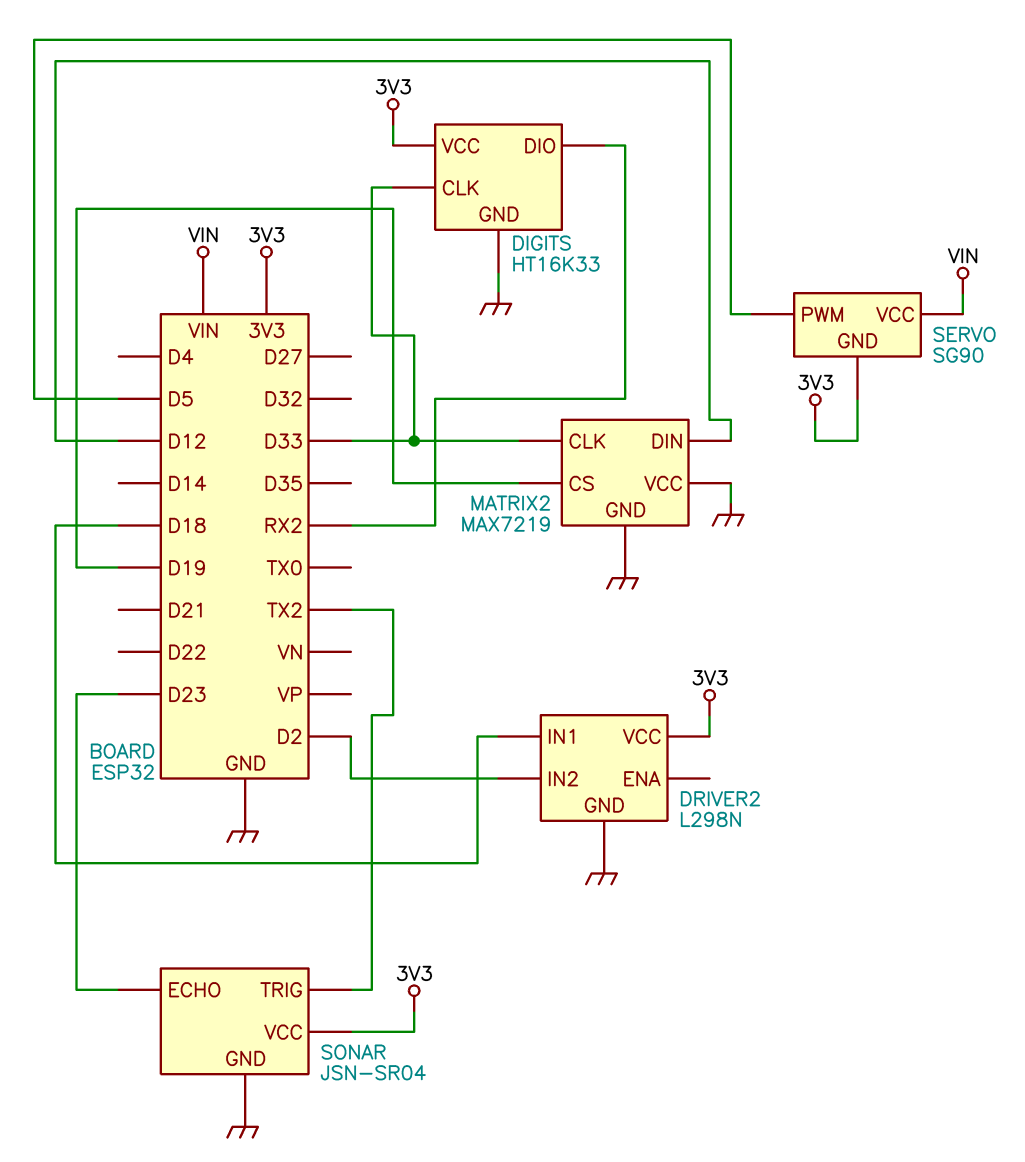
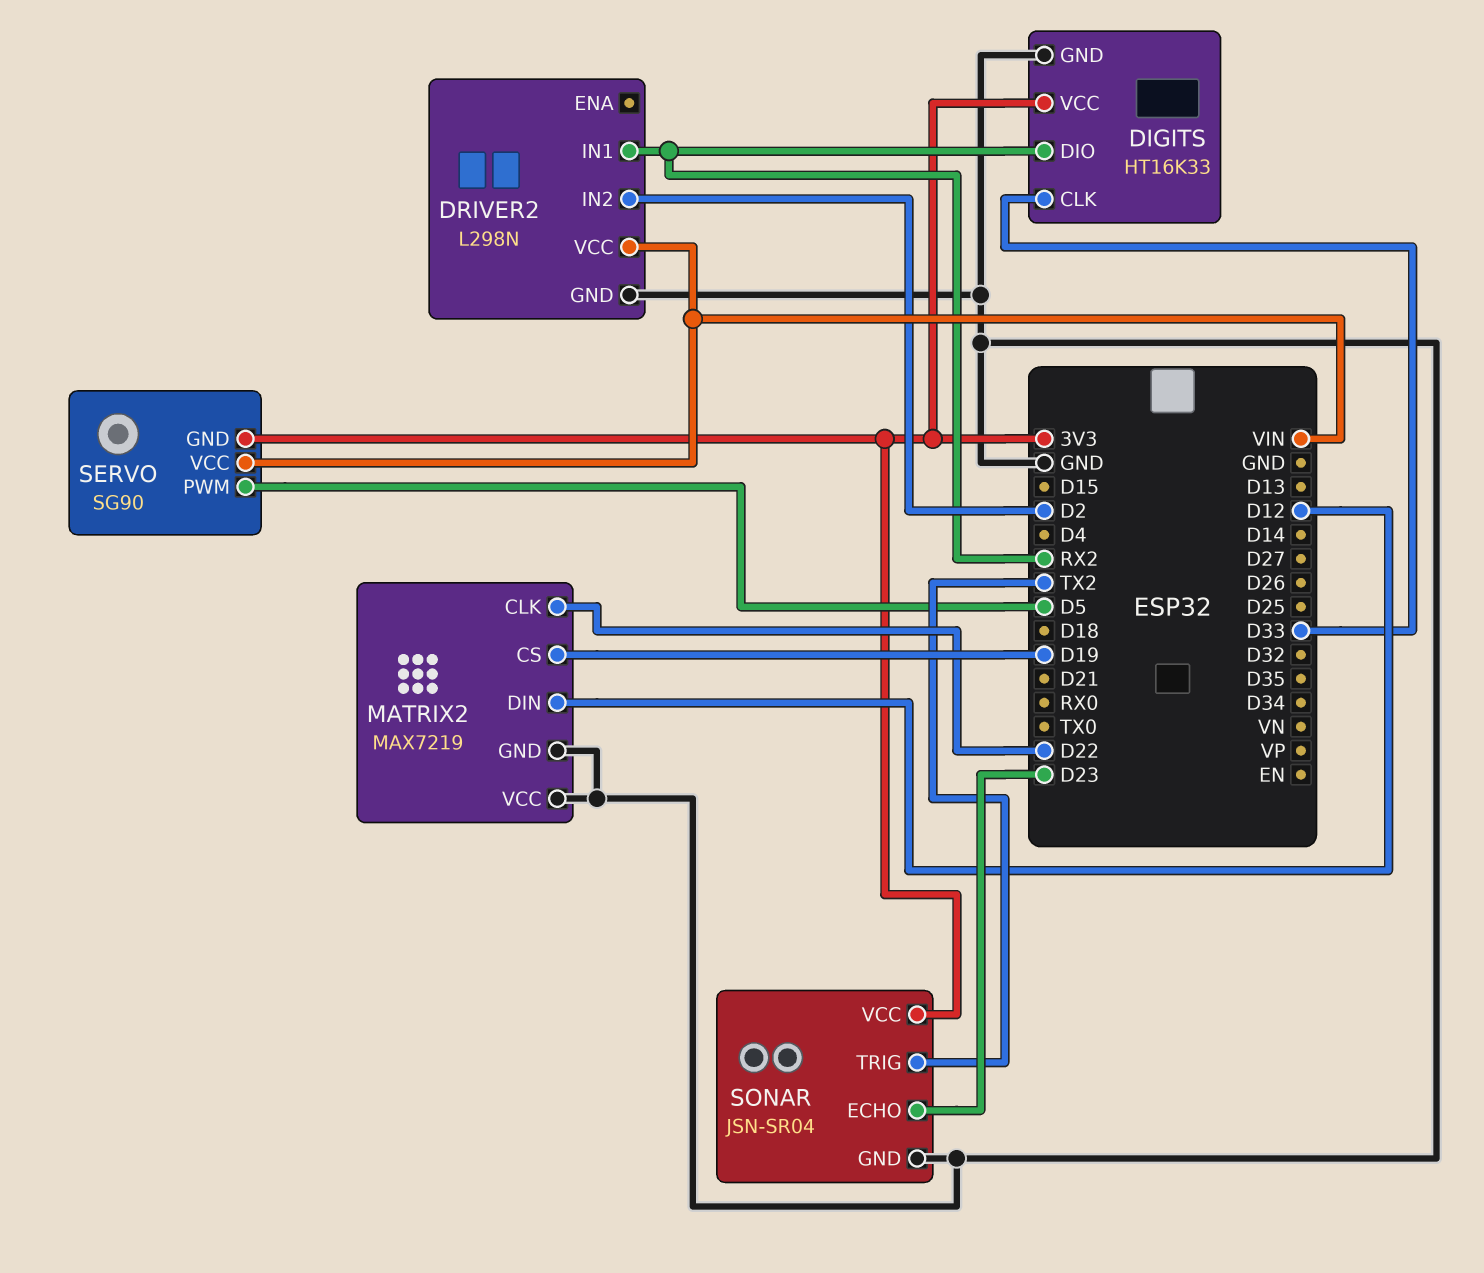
DRIVER2 pin IN1: D18 -> RX2
DRIVER2 pin VCC: 3V3 -> VIN
MATRIX2 pin CLK: D33 -> D22

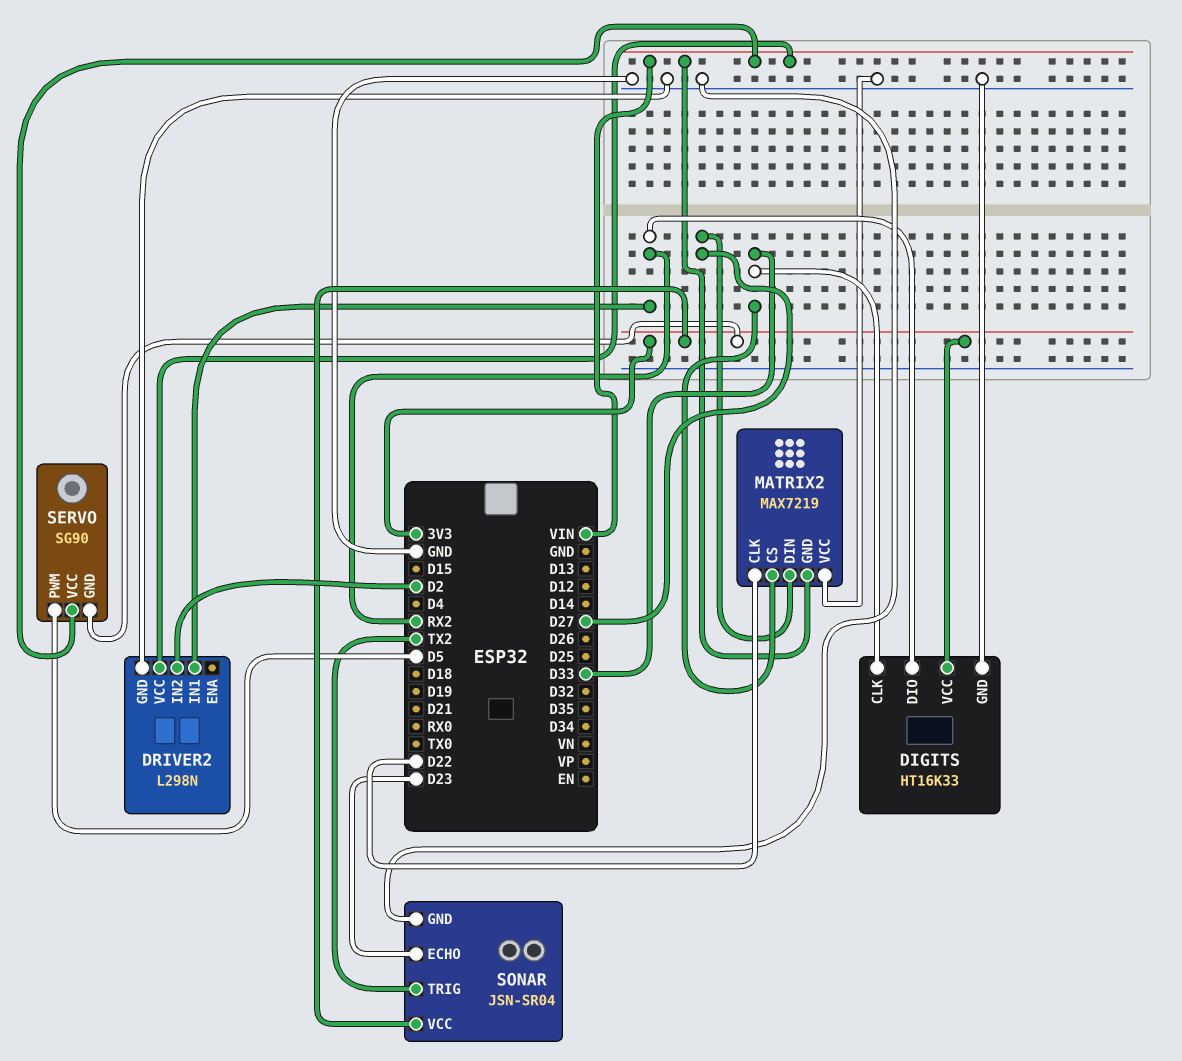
MATRIX2 pin CS: D19 -> D33
MATRIX2 pin DIN: D12 -> D27
MATRIX2 pin GND: GND -> VIN

